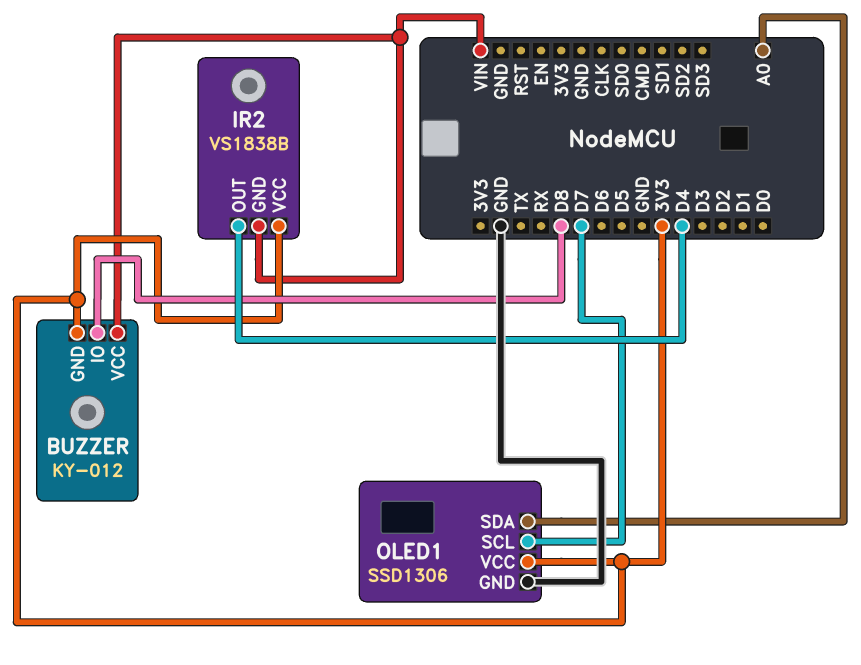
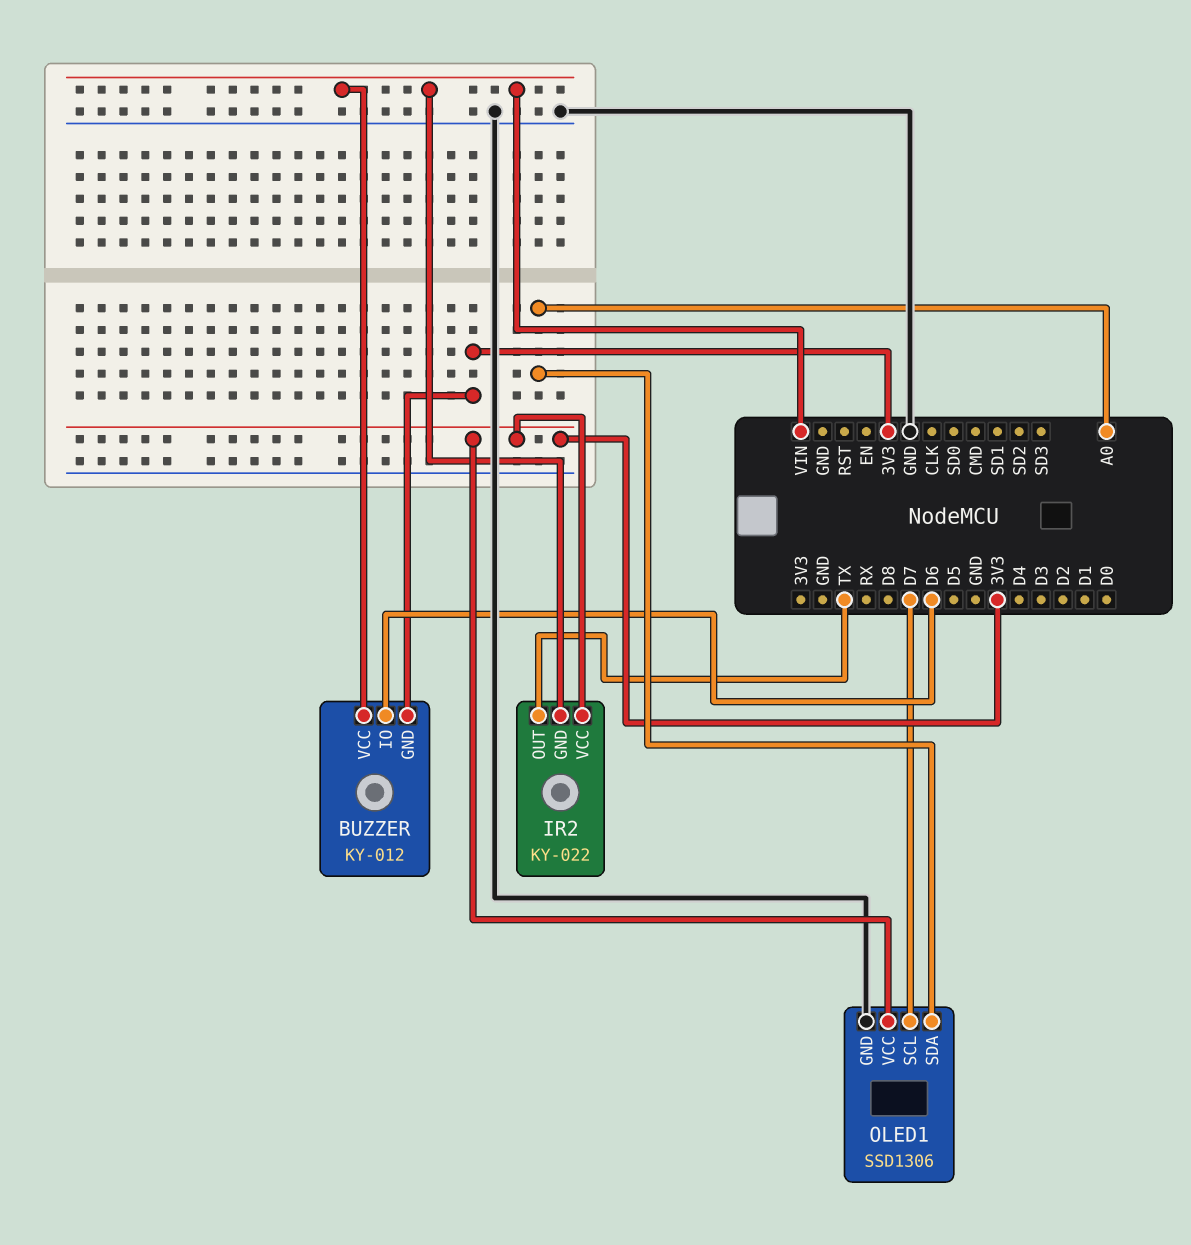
BUZZER pin IO: D8 -> D6
IR2: VS1838B -> KY-022
IR2 pin OUT: D4 -> TX

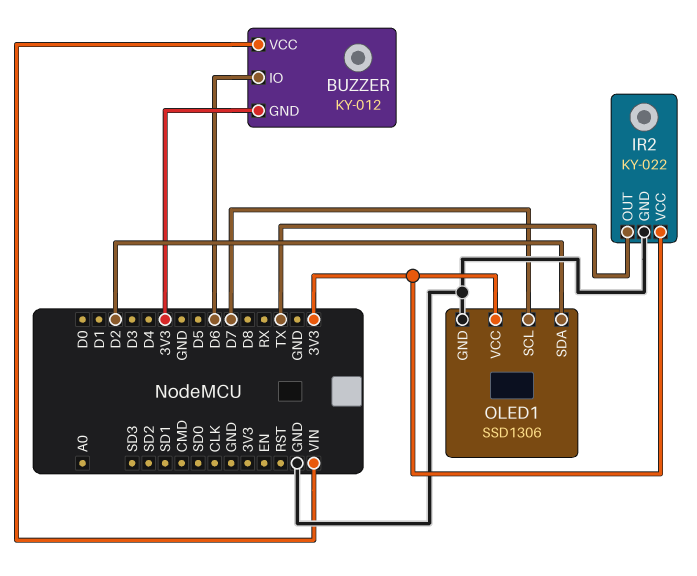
IR2 pin GND: VIN -> GND
OLED1 pin SDA: A0 -> D2

